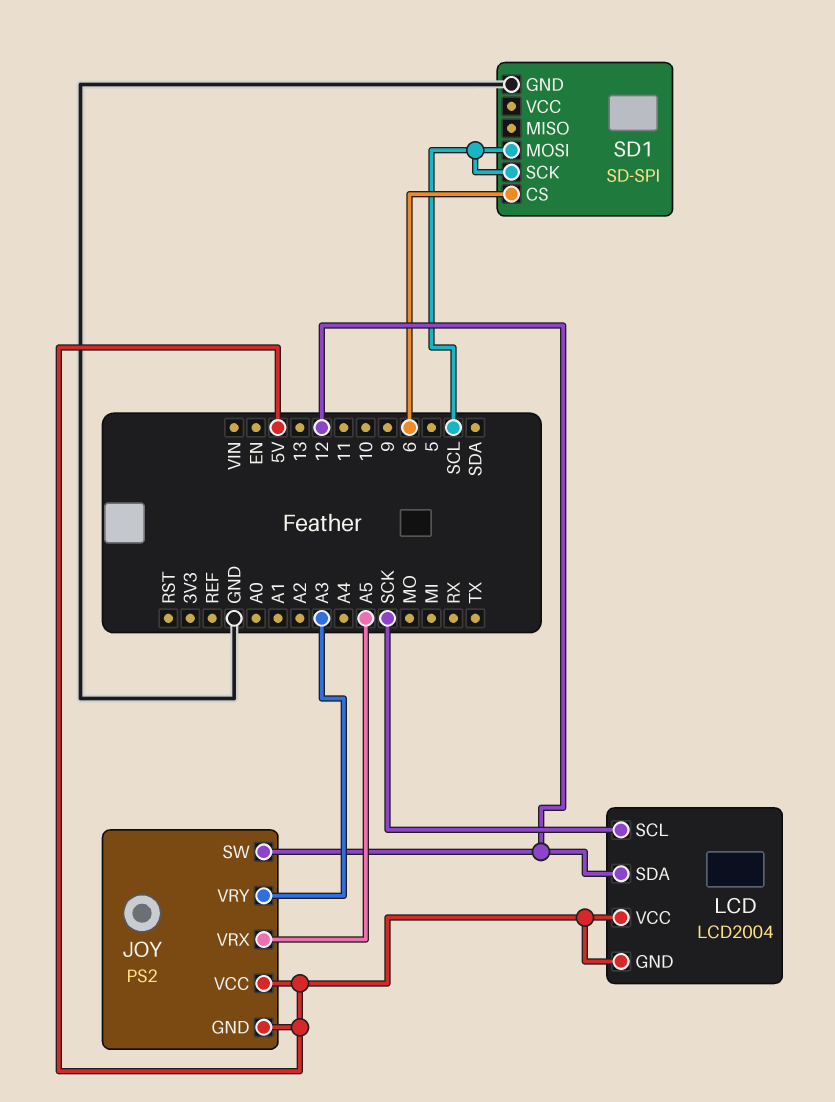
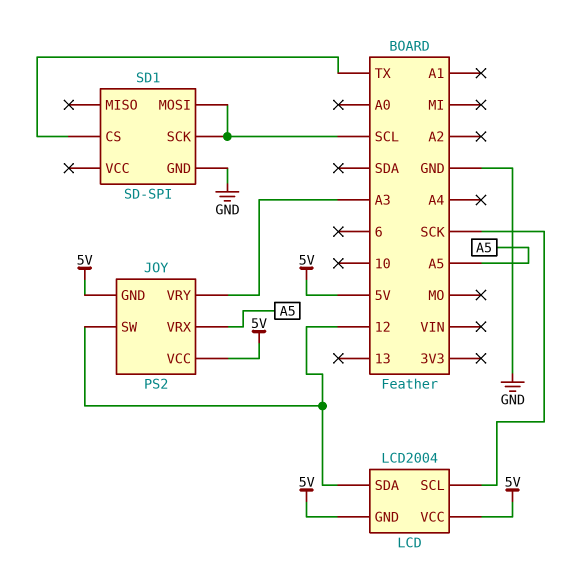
SD1 pin CS: 6 -> TX

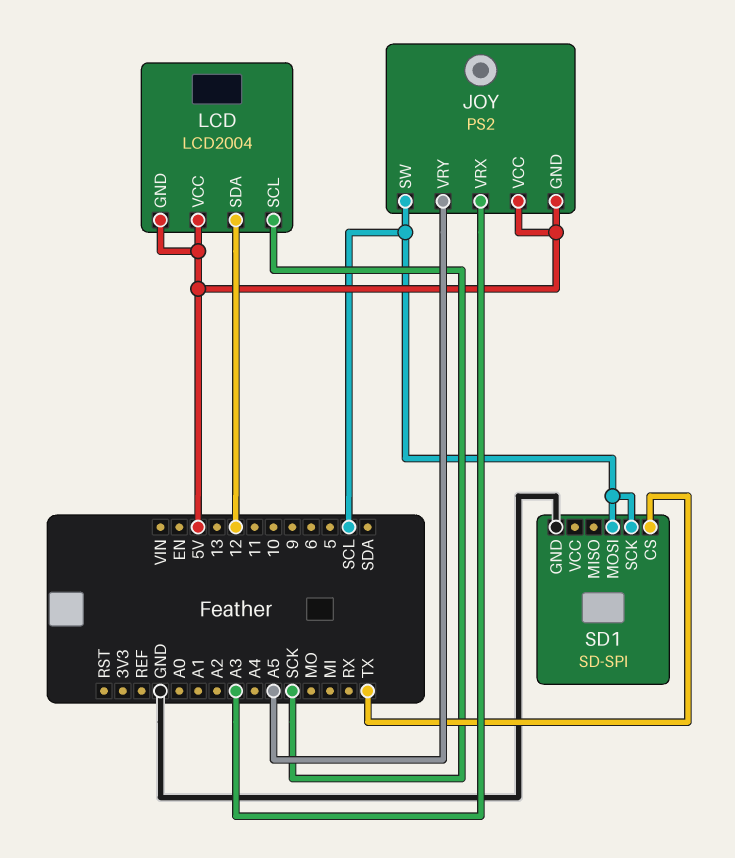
JOY pin SW: 12 -> SCL
JOY pin VRX: A5 -> A3
JOY pin VRY: A3 -> A5

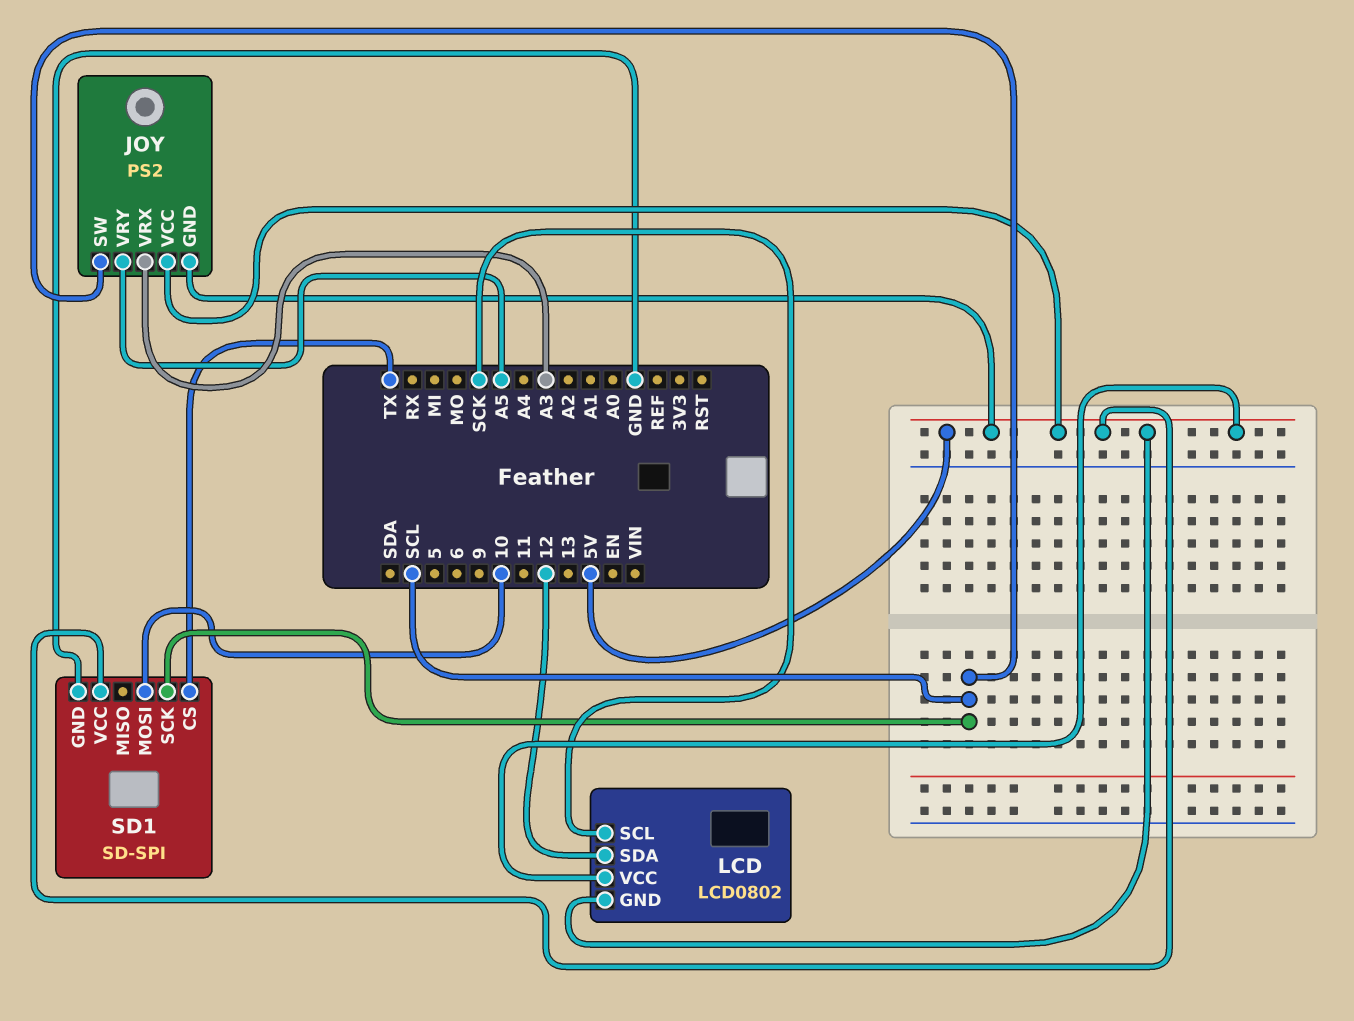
LCD: LCD2004 -> LCD0802
SD1 pin MOSI: SCL -> 10
SD1 pin VCC: none -> 5V

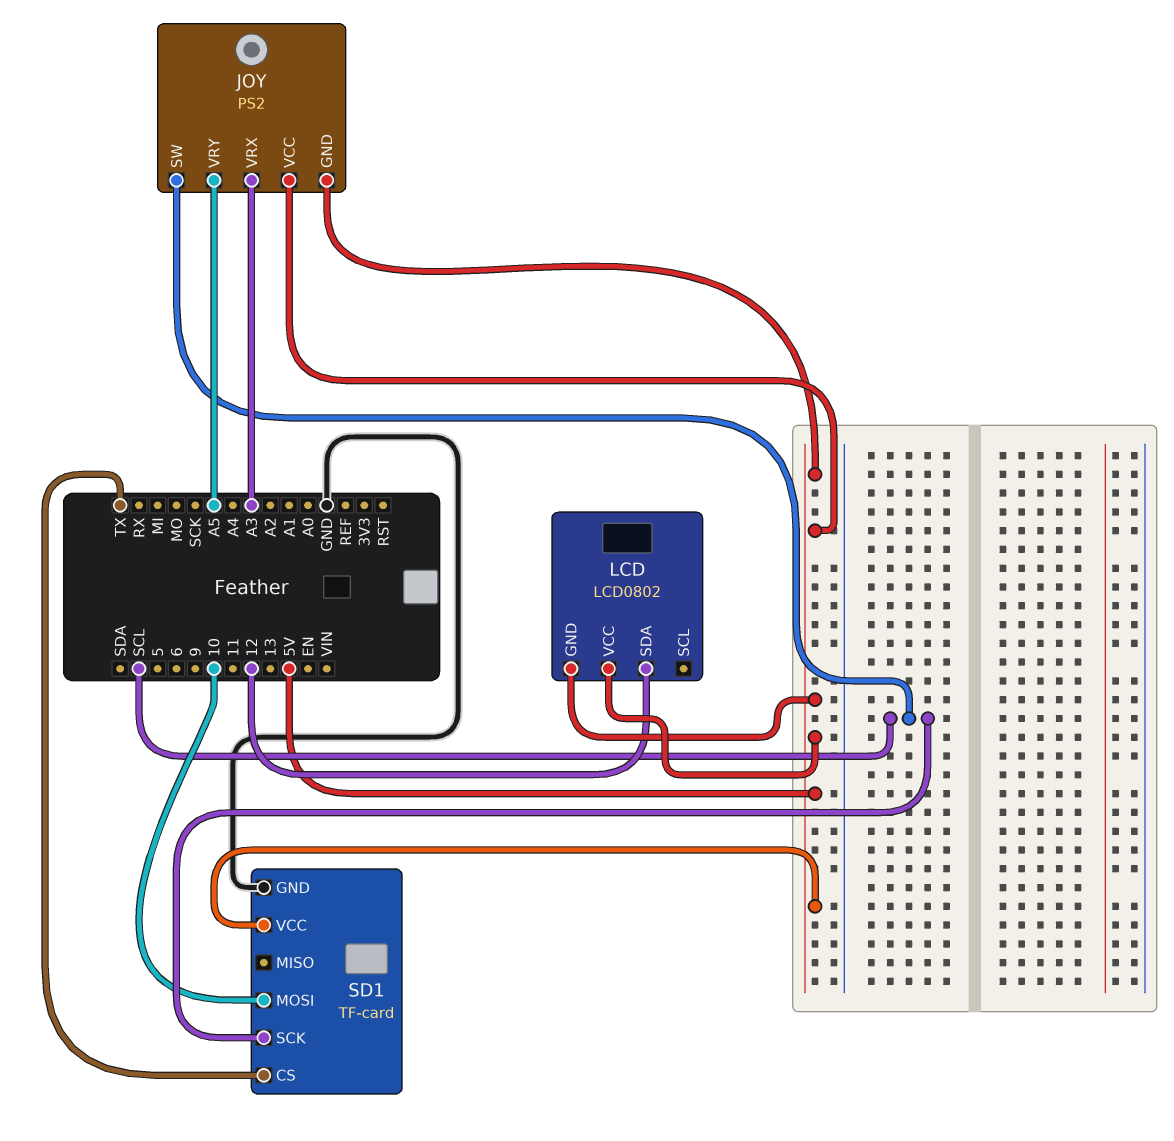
LCD pin SCL: SCK -> none
SD1: SD-SPI -> TF-card

